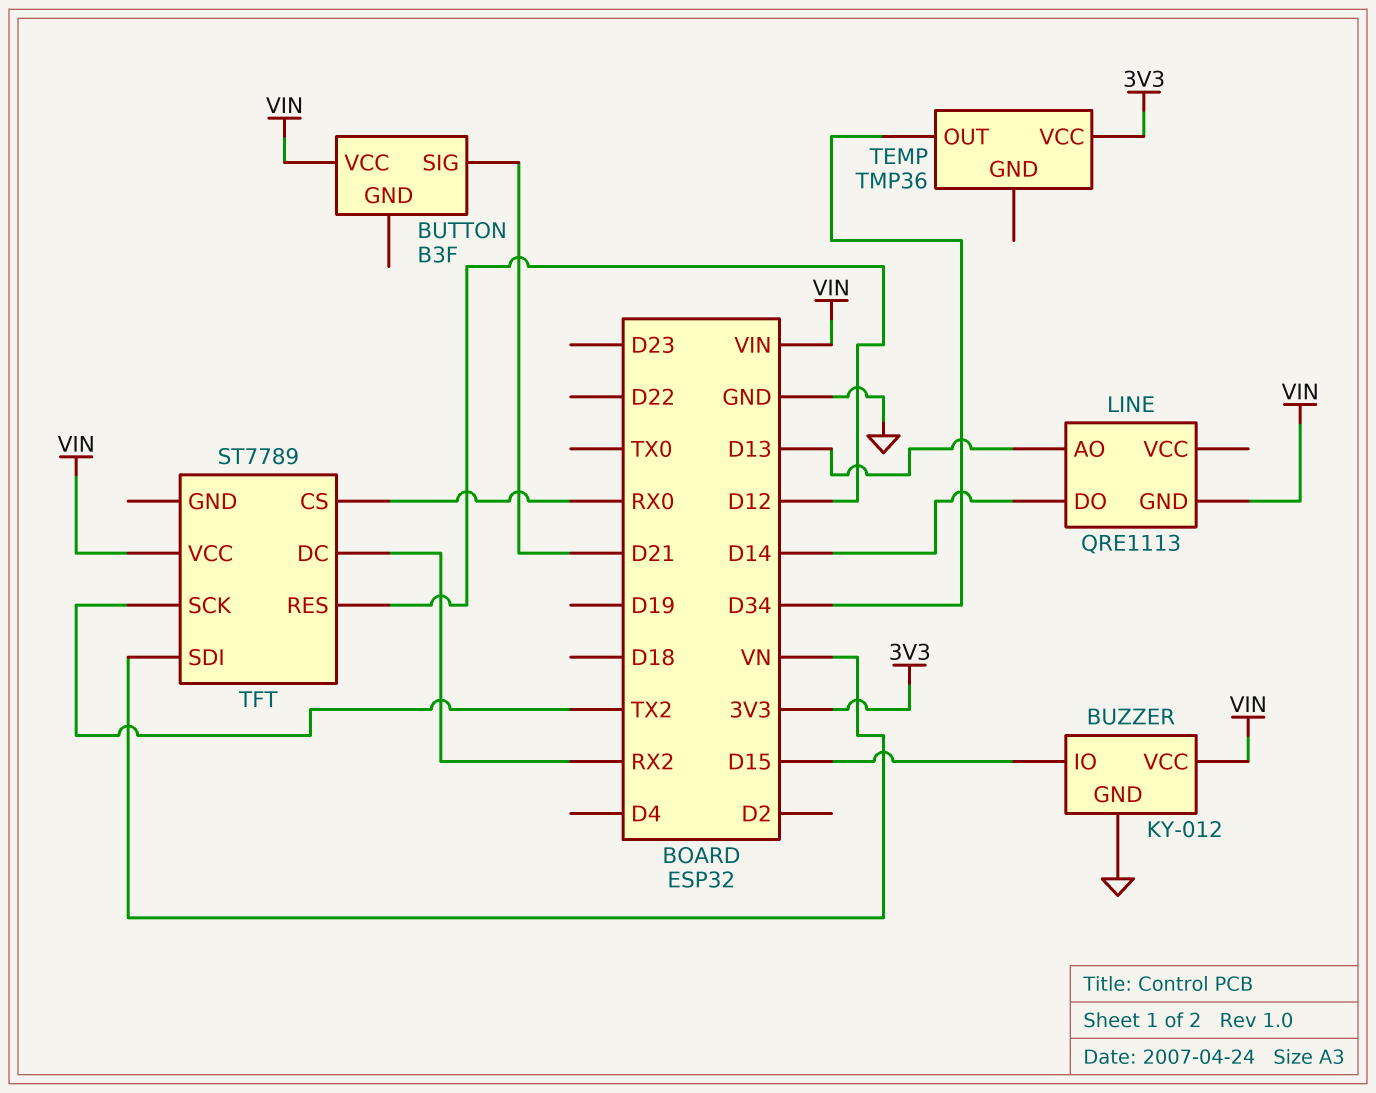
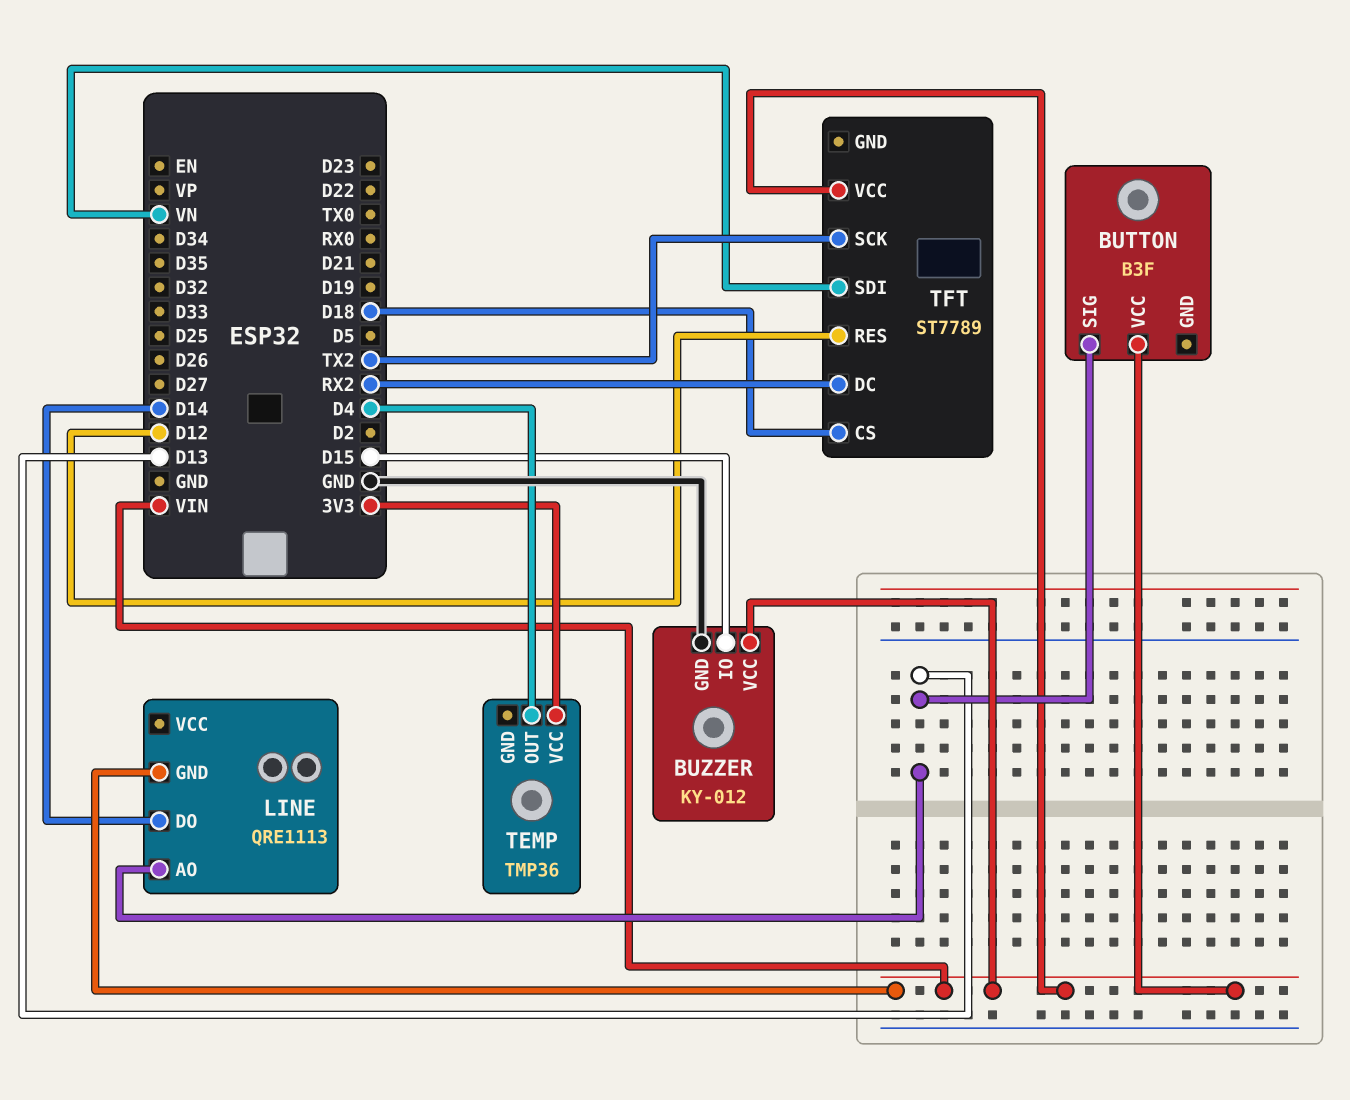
BUTTON pin SIG: D21 -> D13
TEMP pin OUT: D34 -> D4
TFT pin CS: RX0 -> D18

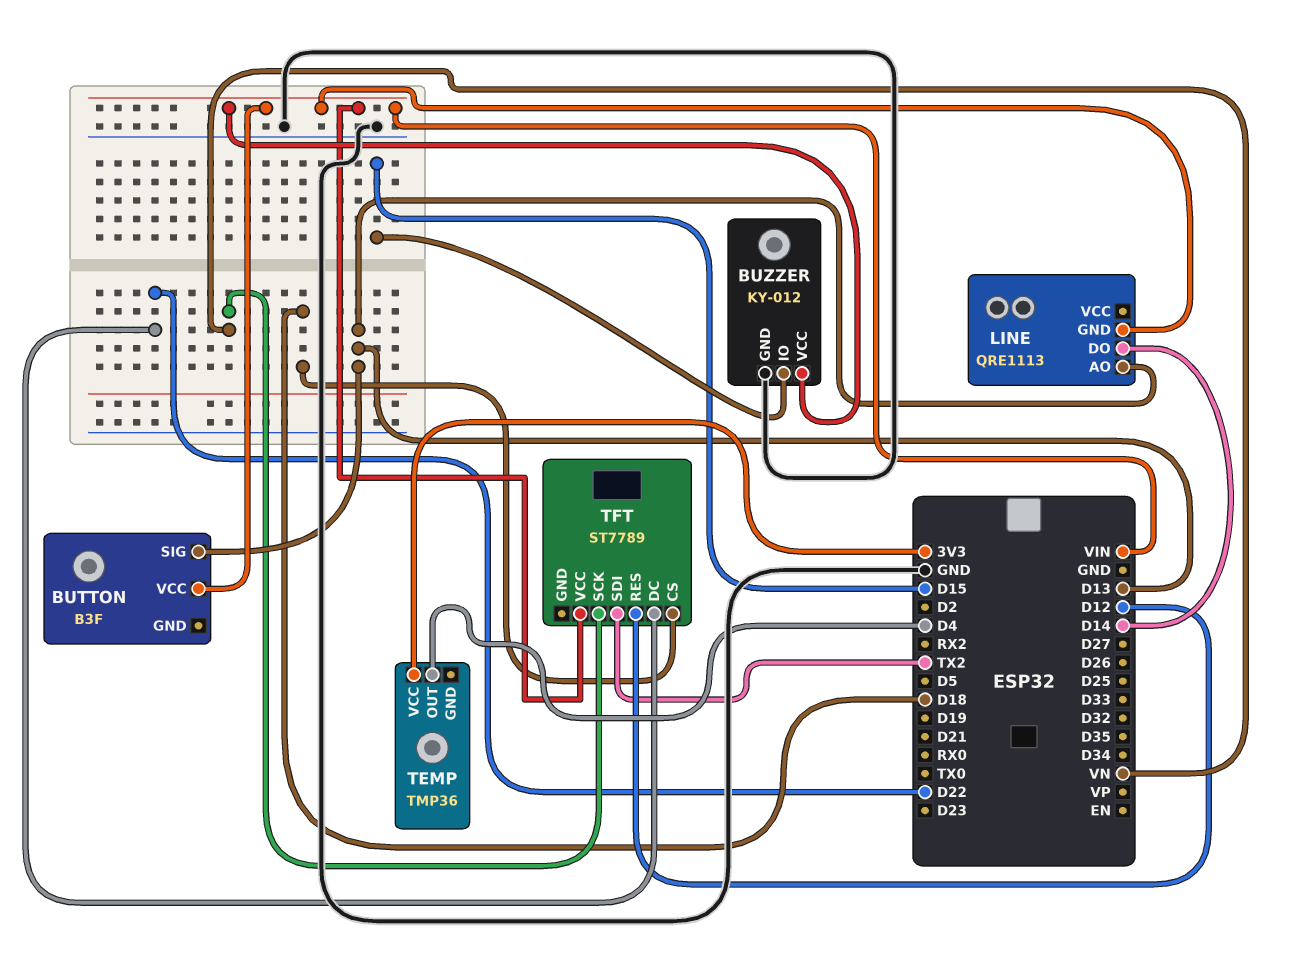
TFT pin DC: RX2 -> D22
TFT pin SCK: TX2 -> VN
TFT pin SDI: VN -> TX2

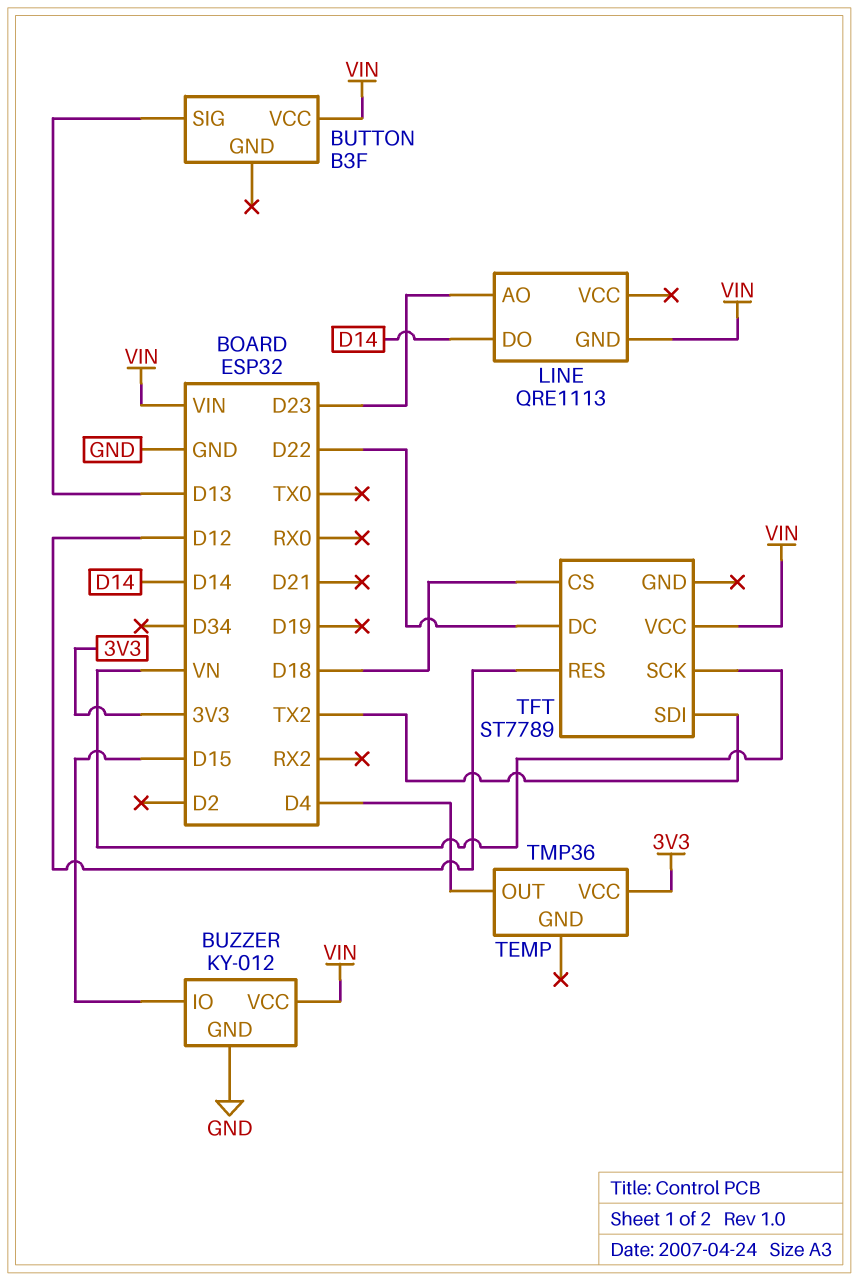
LINE pin AO: D13 -> D23

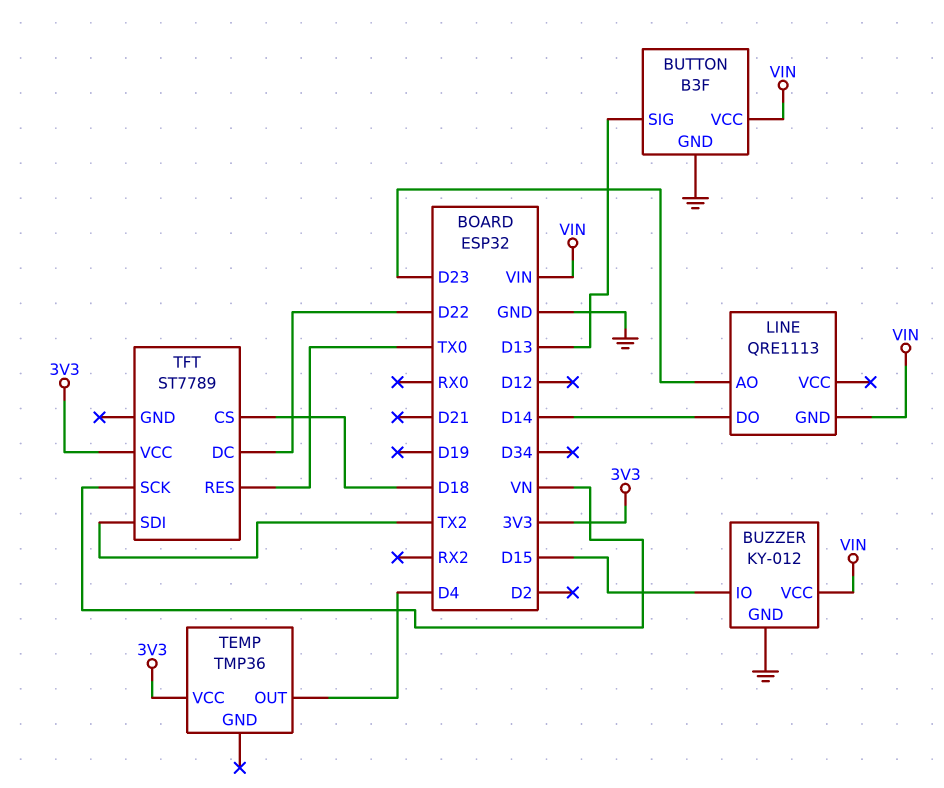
BUTTON pin GND: none -> GND
TFT pin RES: D12 -> TX0
TFT pin VCC: VIN -> 3V3

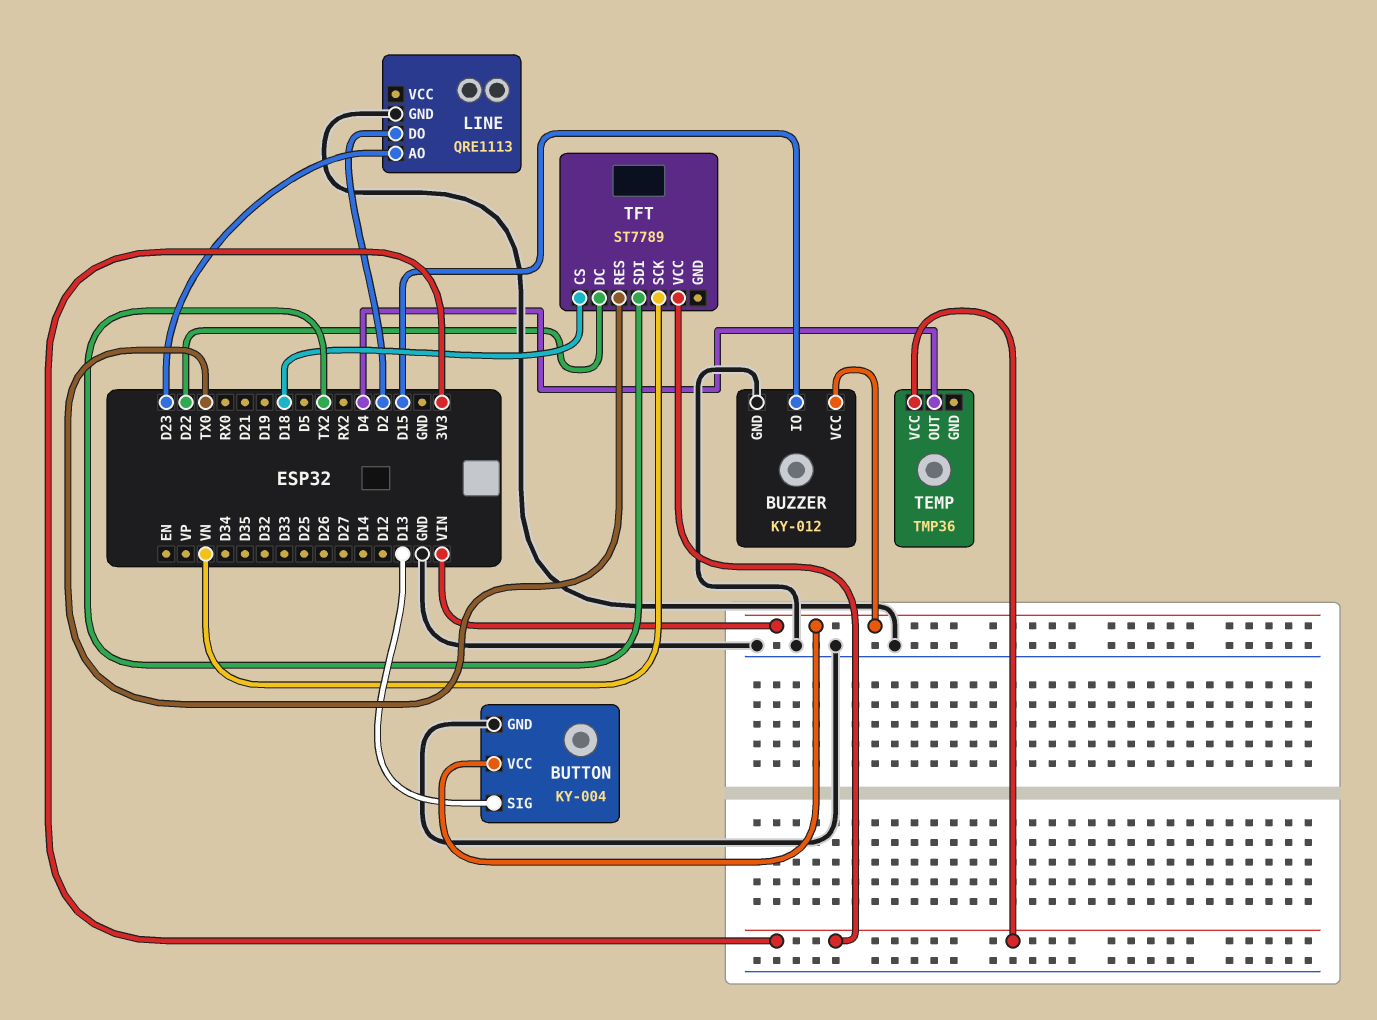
BUTTON: B3F -> KY-004
LINE pin DO: D14 -> D2
LINE pin GND: VIN -> GND

